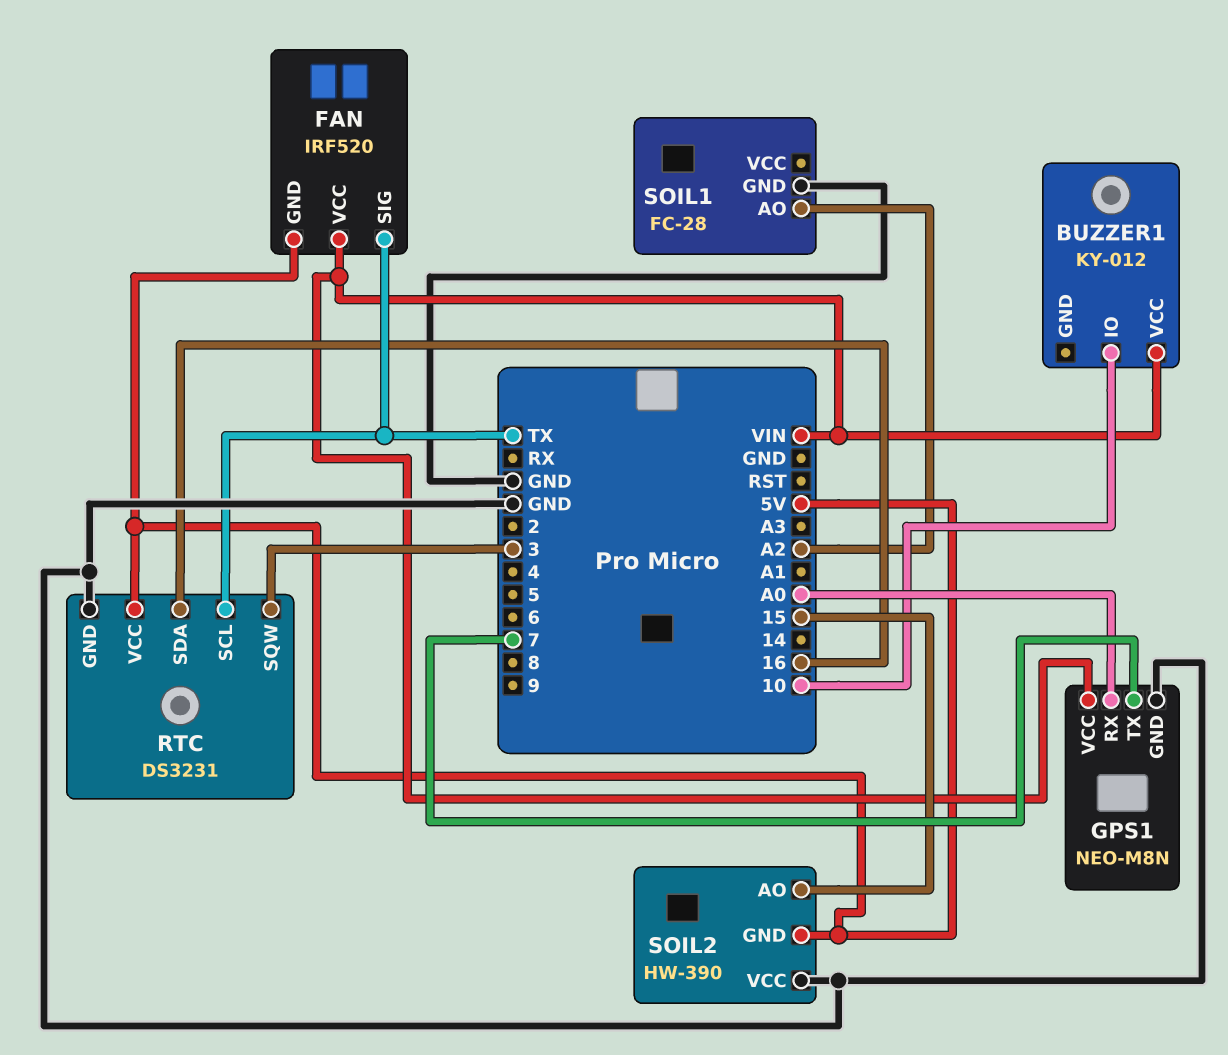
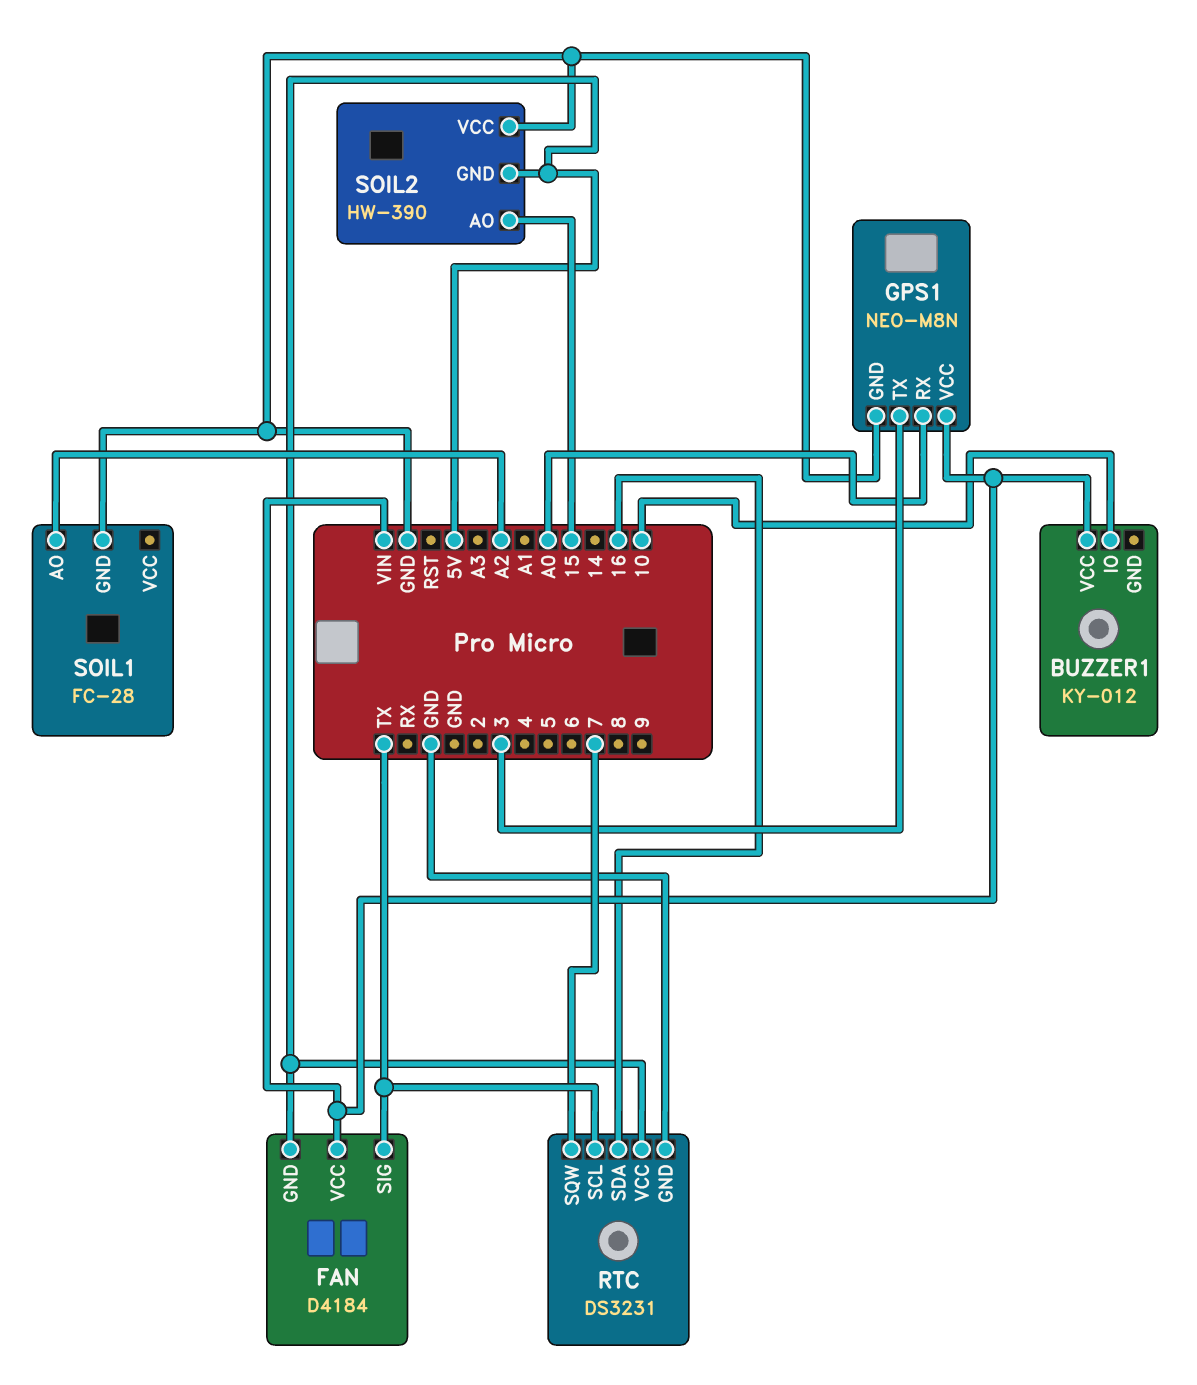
FAN: IRF520 -> D4184
GPS1 pin TX: 7 -> 3
RTC pin SQW: 3 -> 7

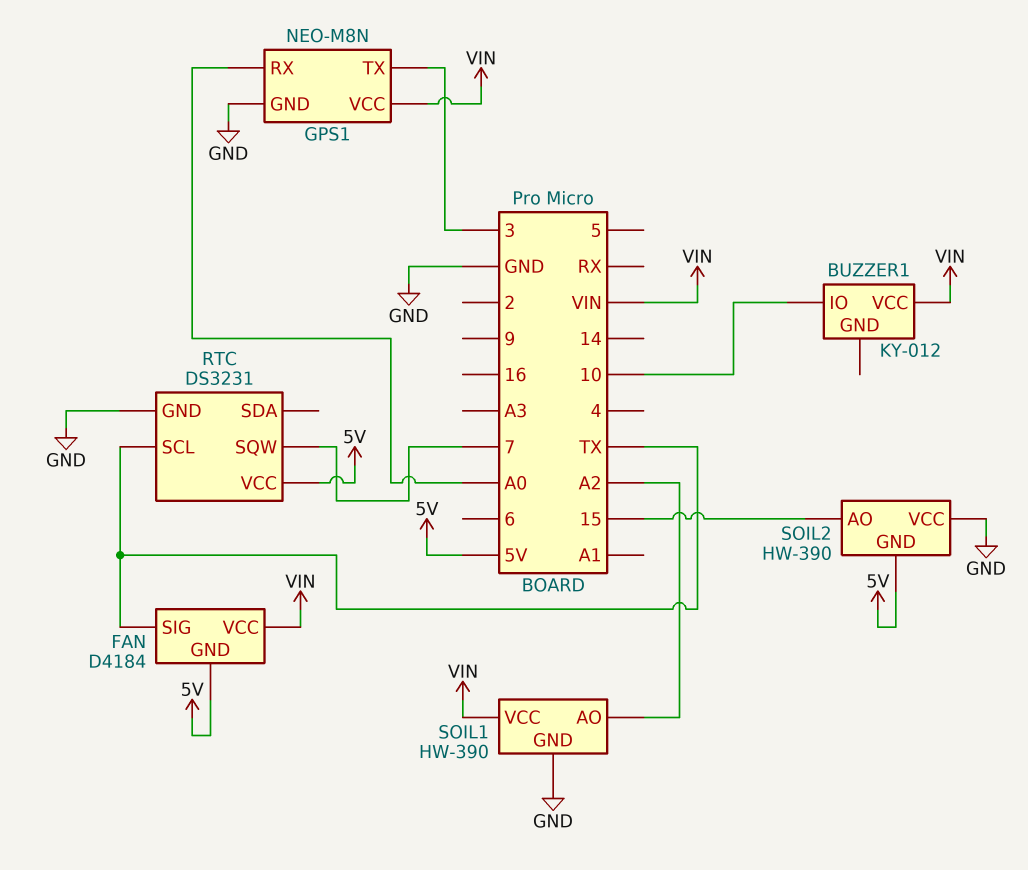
RTC pin SDA: 16 -> none
SOIL1: FC-28 -> HW-390
SOIL1 pin VCC: none -> VIN

